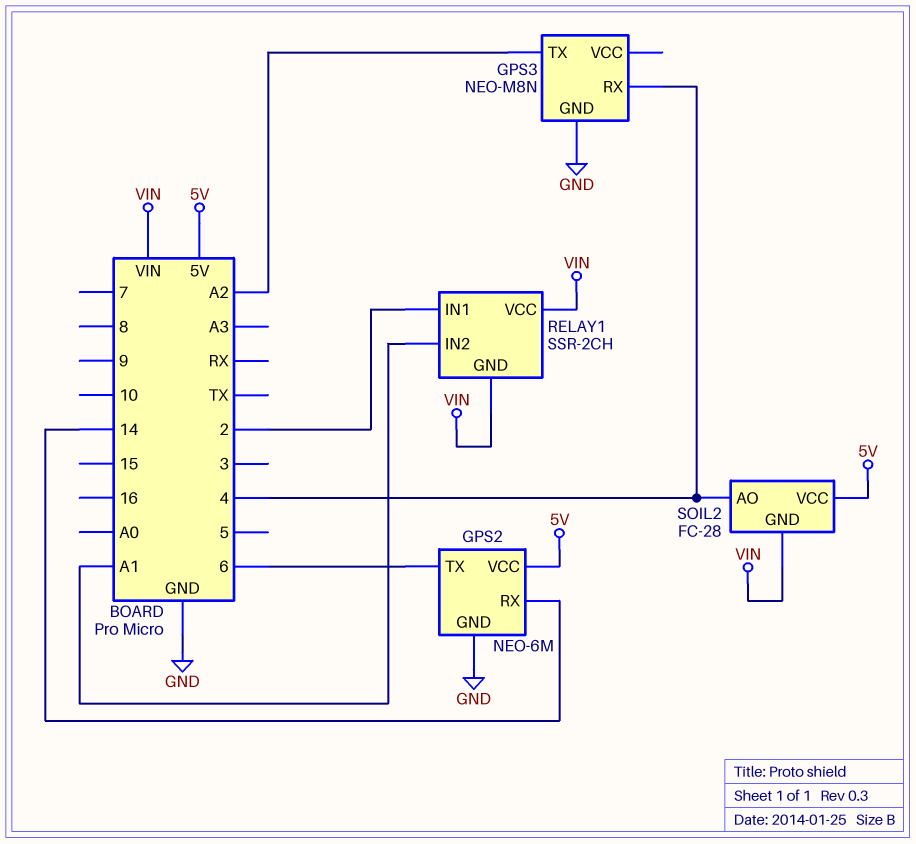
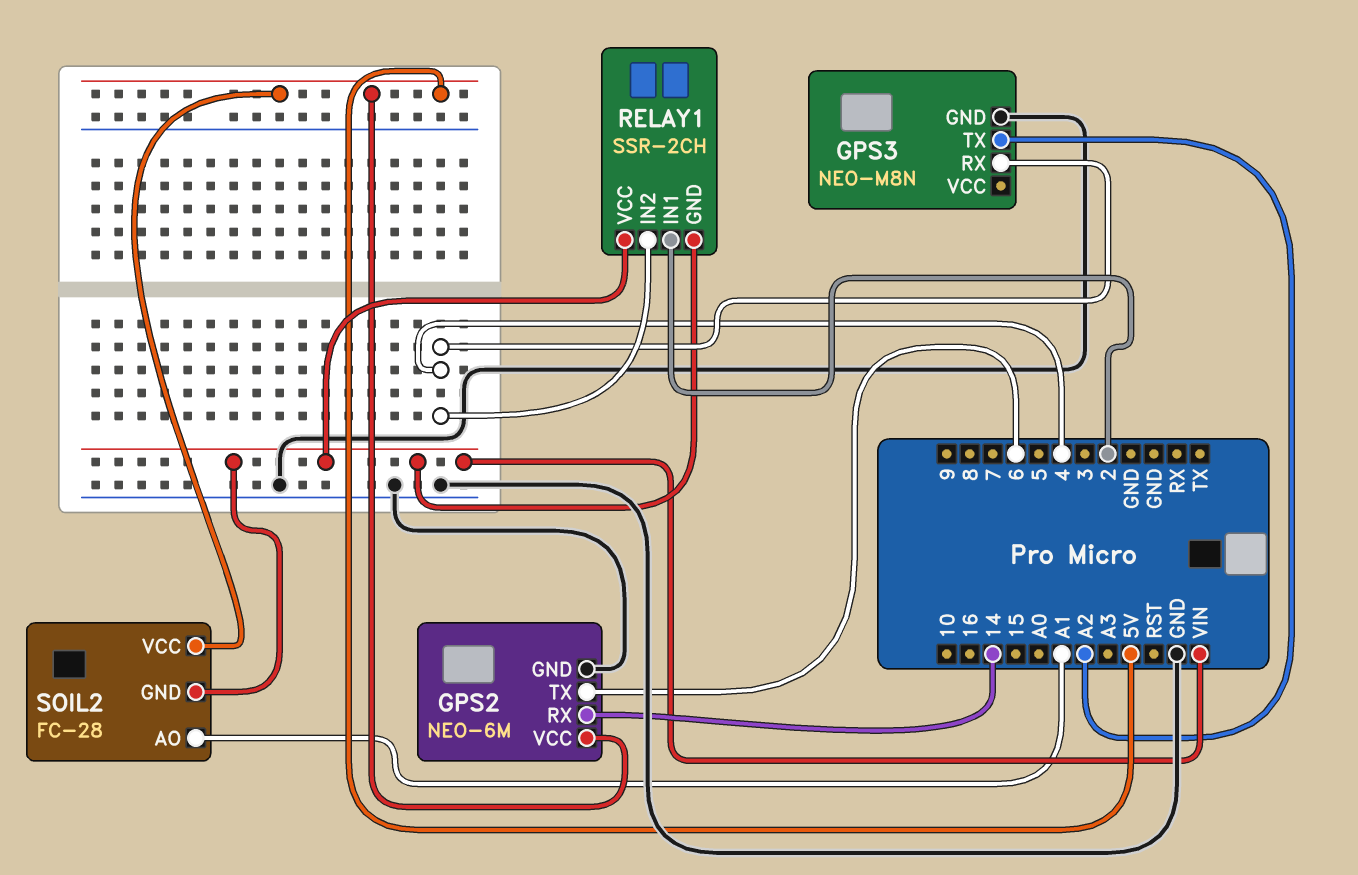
RELAY1 pin IN2: A1 -> 4
SOIL2 pin AO: 4 -> A1

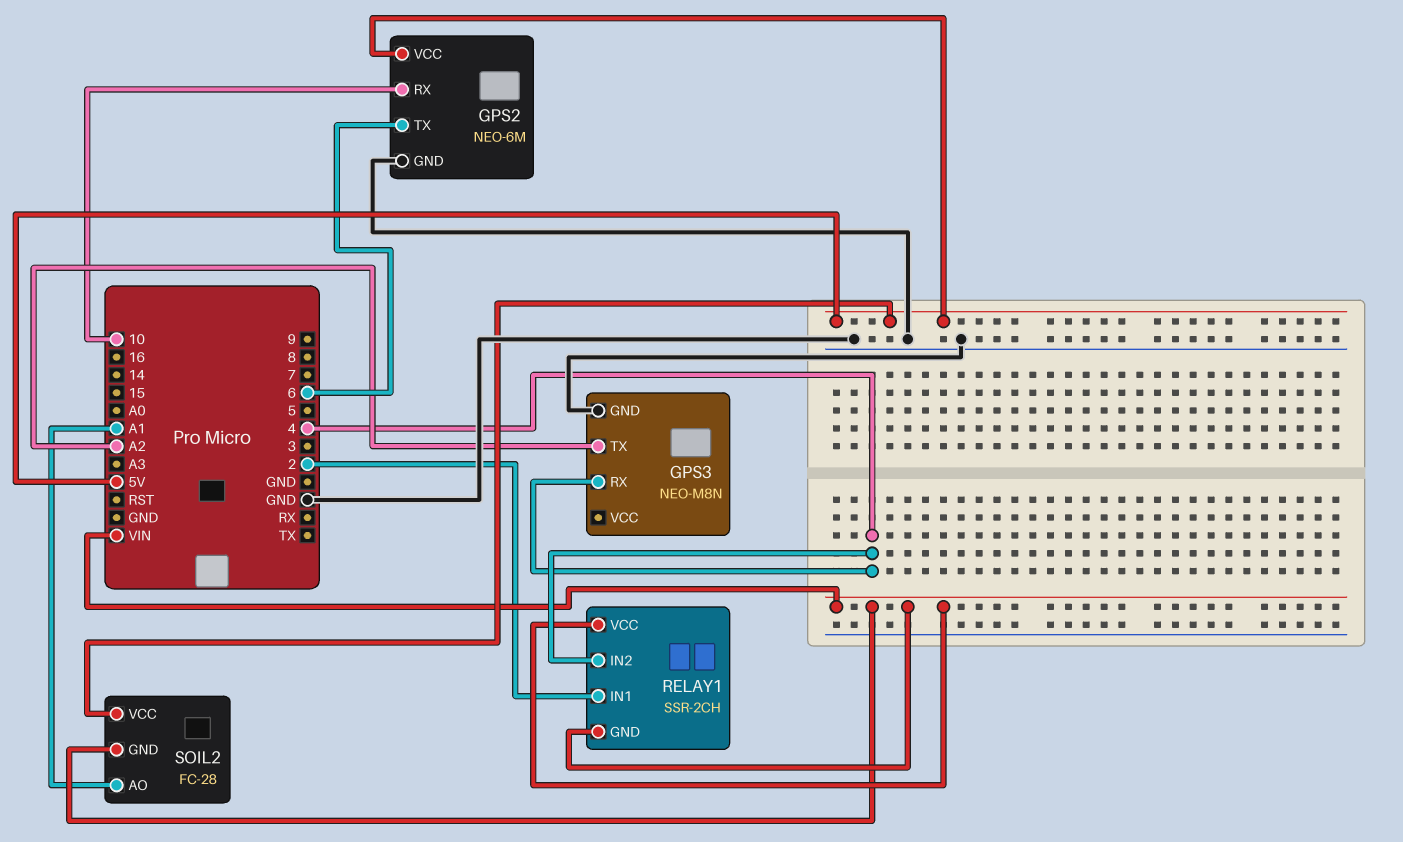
GPS2 pin RX: 14 -> 10

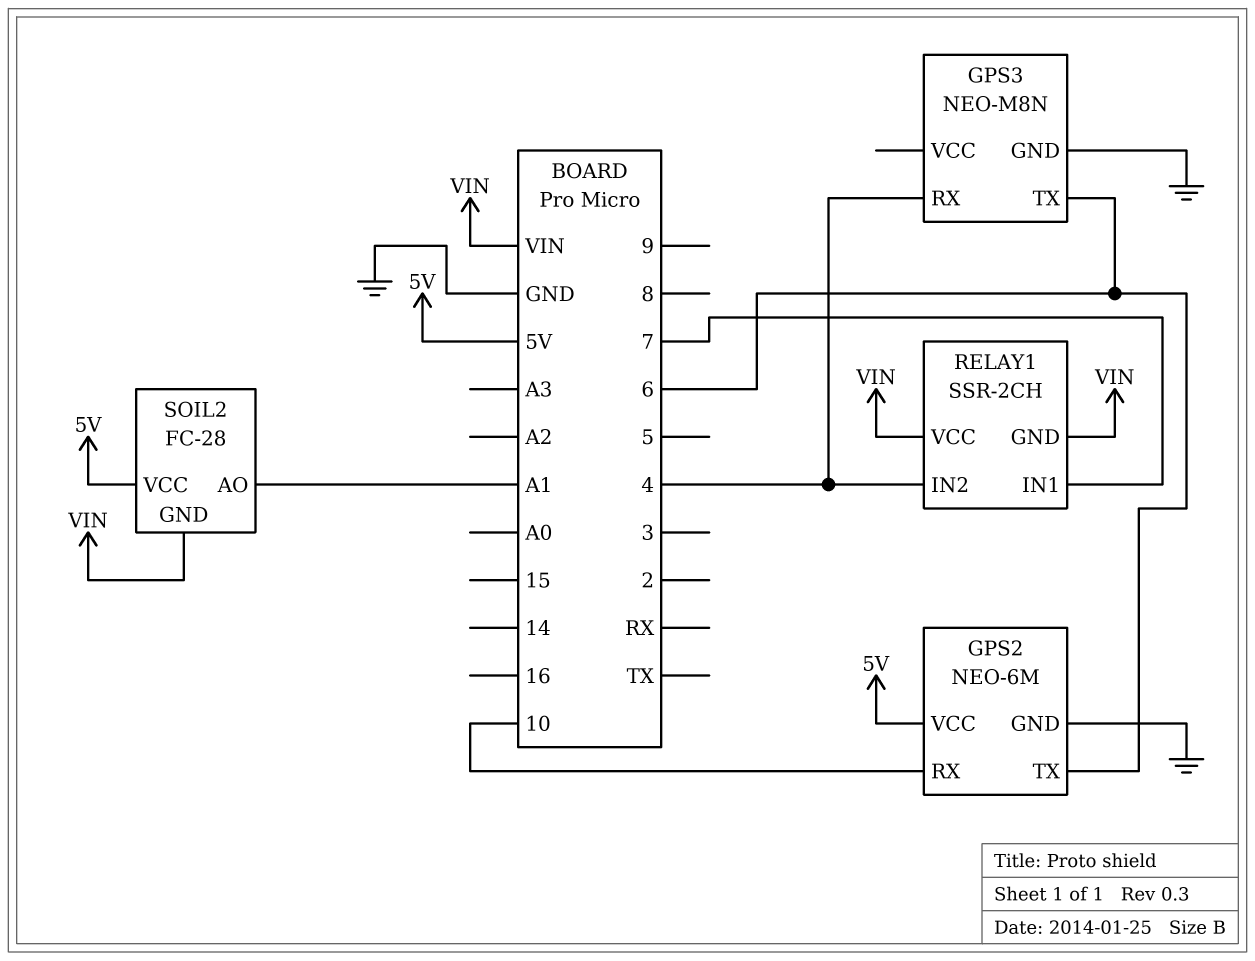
GPS3 pin TX: A2 -> 6
RELAY1 pin IN1: 2 -> 7

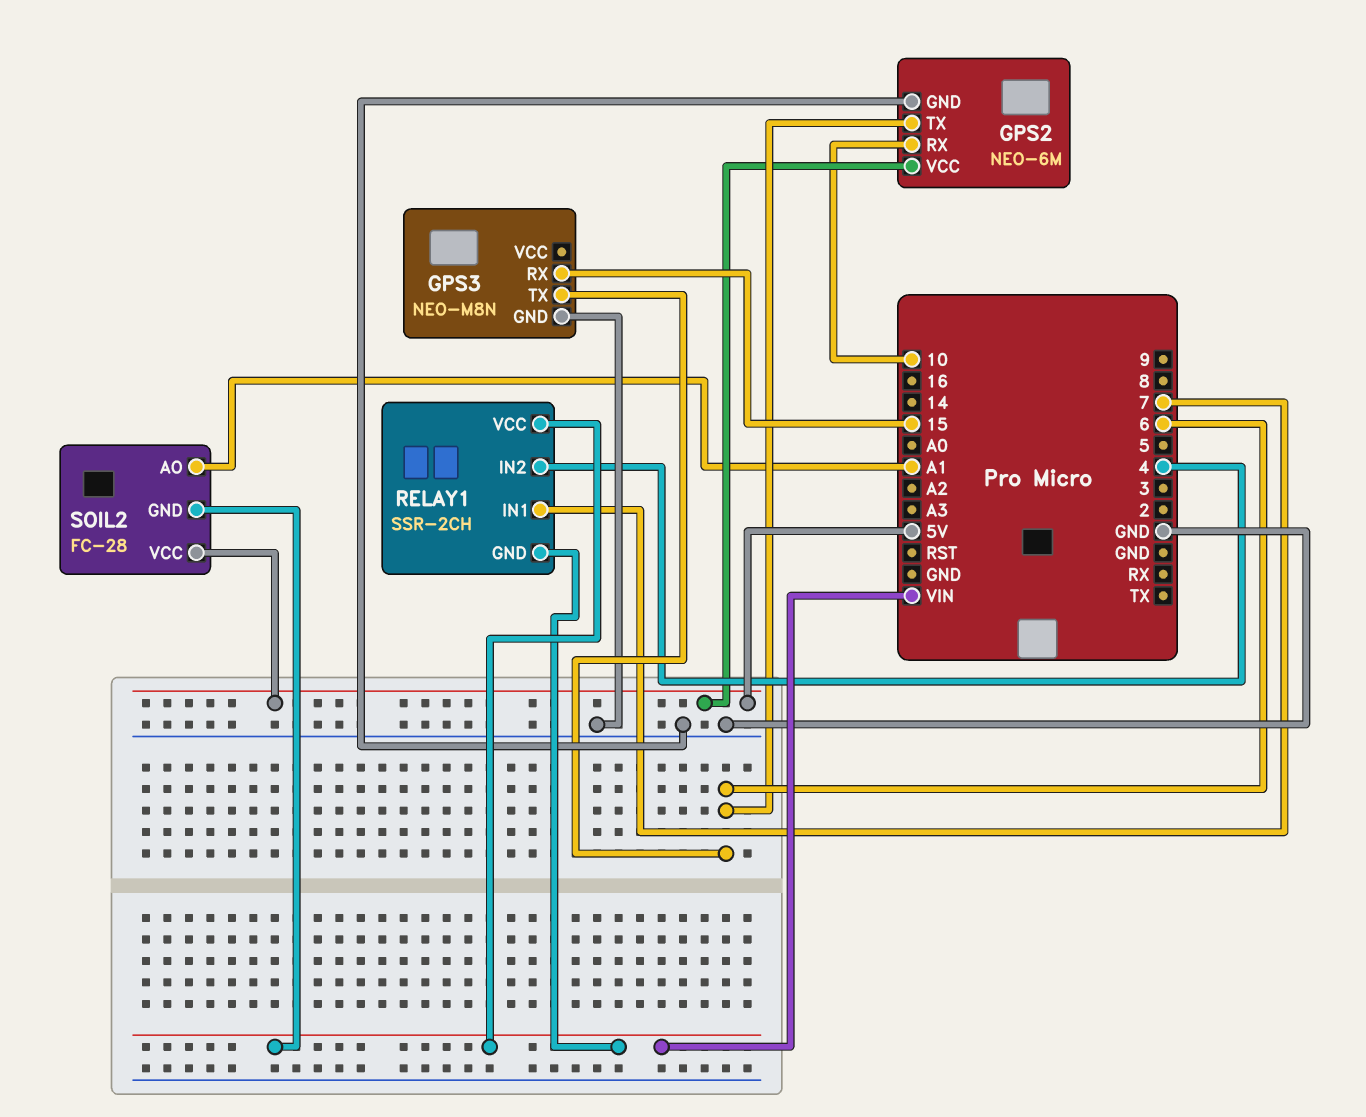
GPS3 pin RX: 4 -> 15

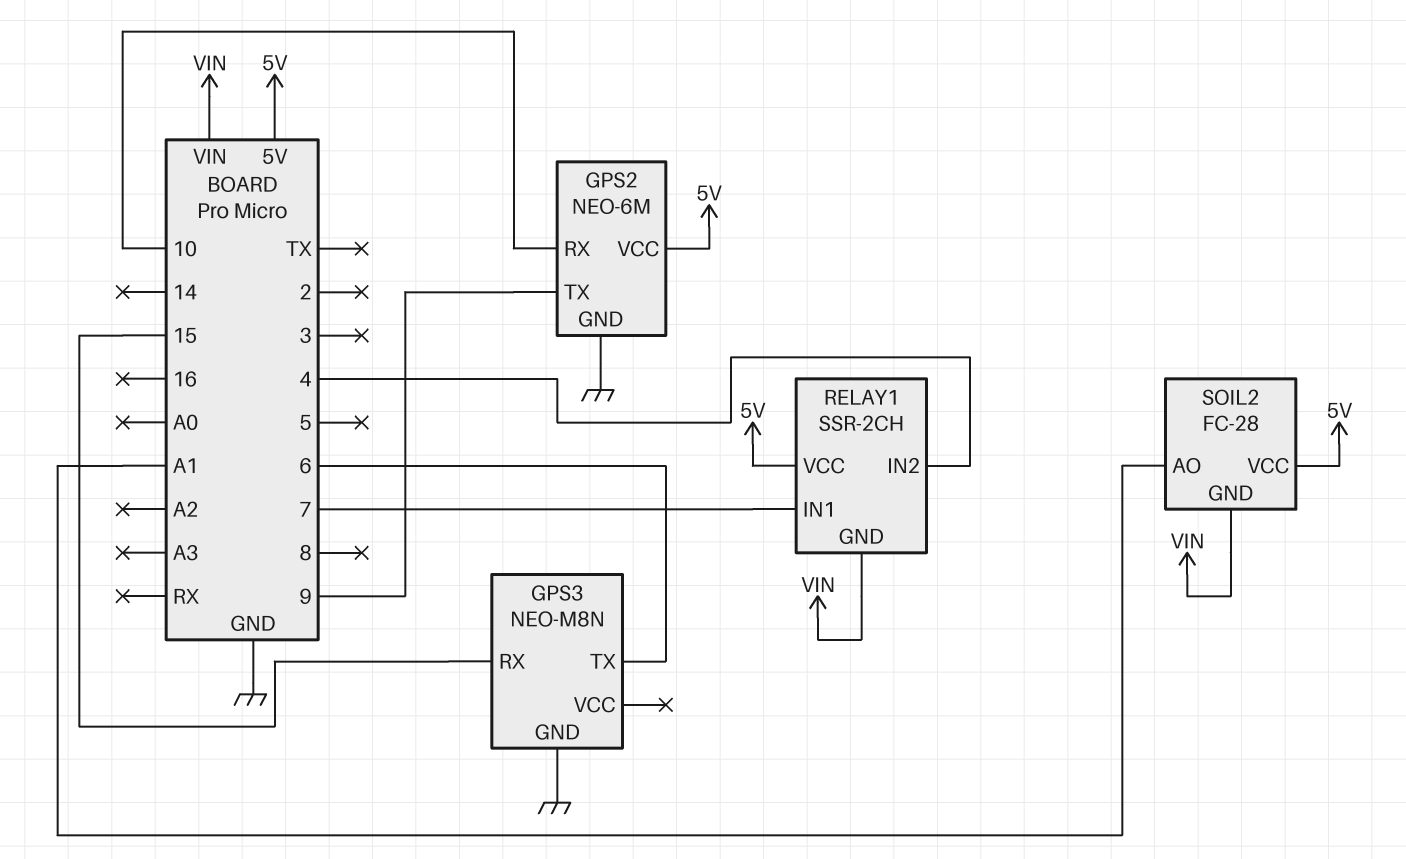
GPS2 pin TX: 6 -> 9
RELAY1 pin VCC: VIN -> 5V

